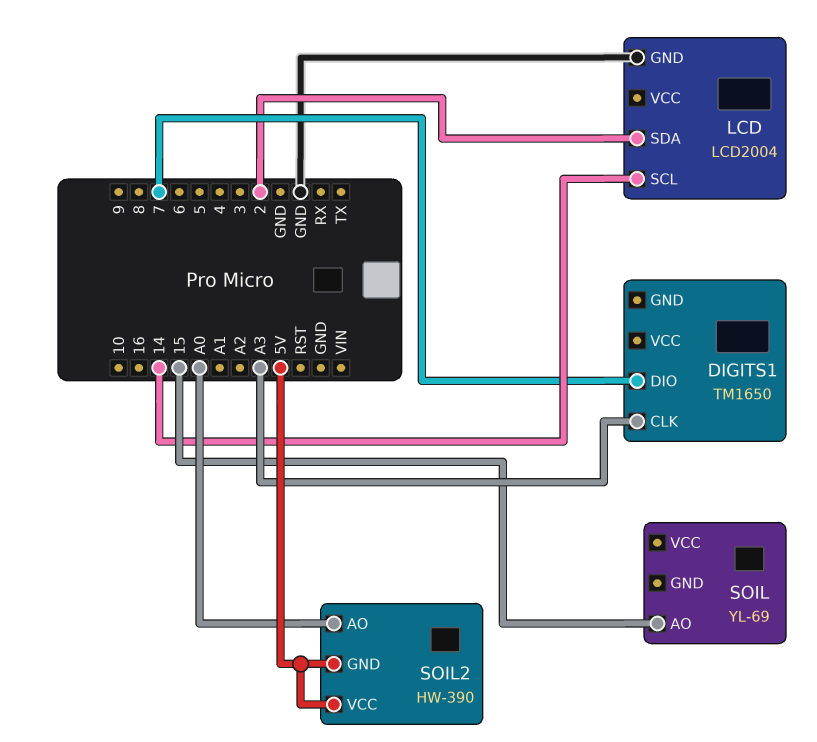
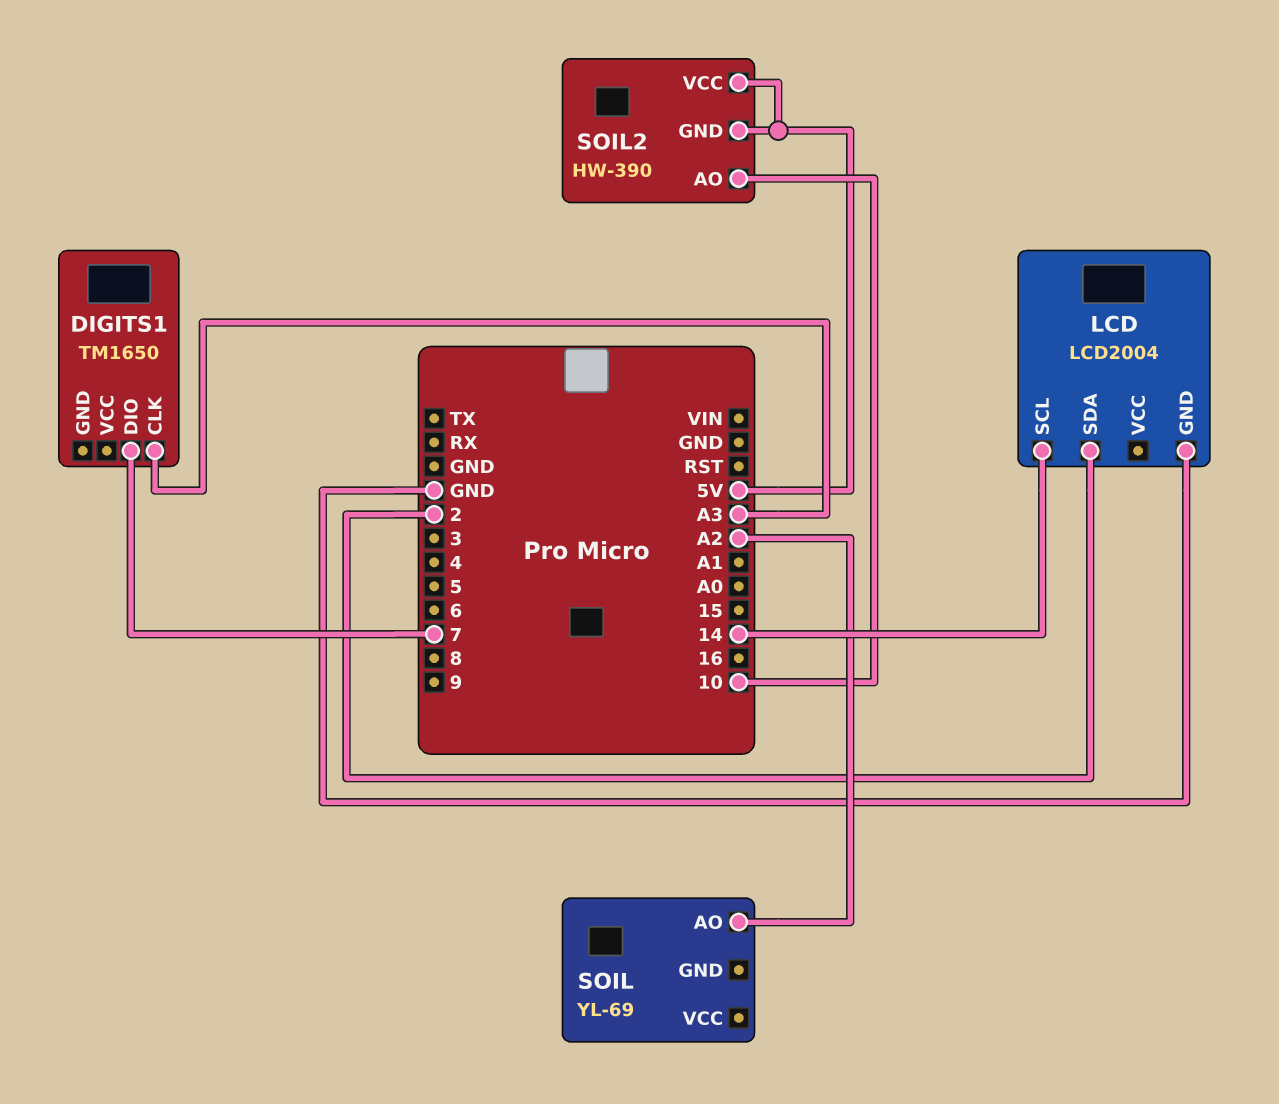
SOIL pin AO: 15 -> A2
SOIL2 pin AO: A0 -> 10

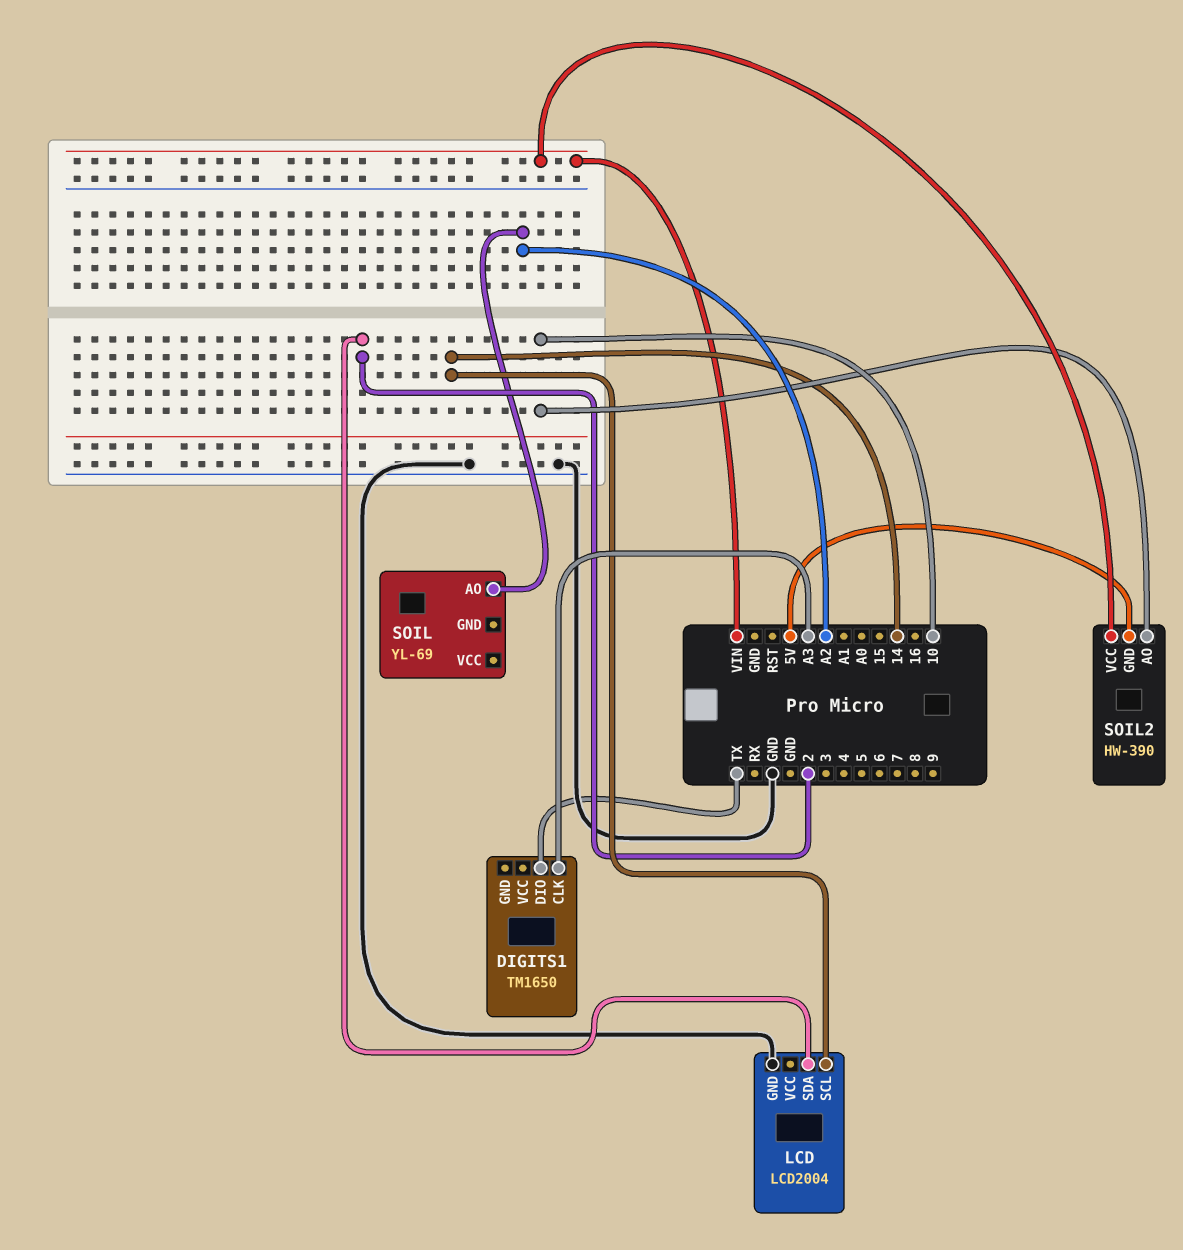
DIGITS1 pin DIO: 7 -> TX
SOIL2 pin VCC: 5V -> VIN

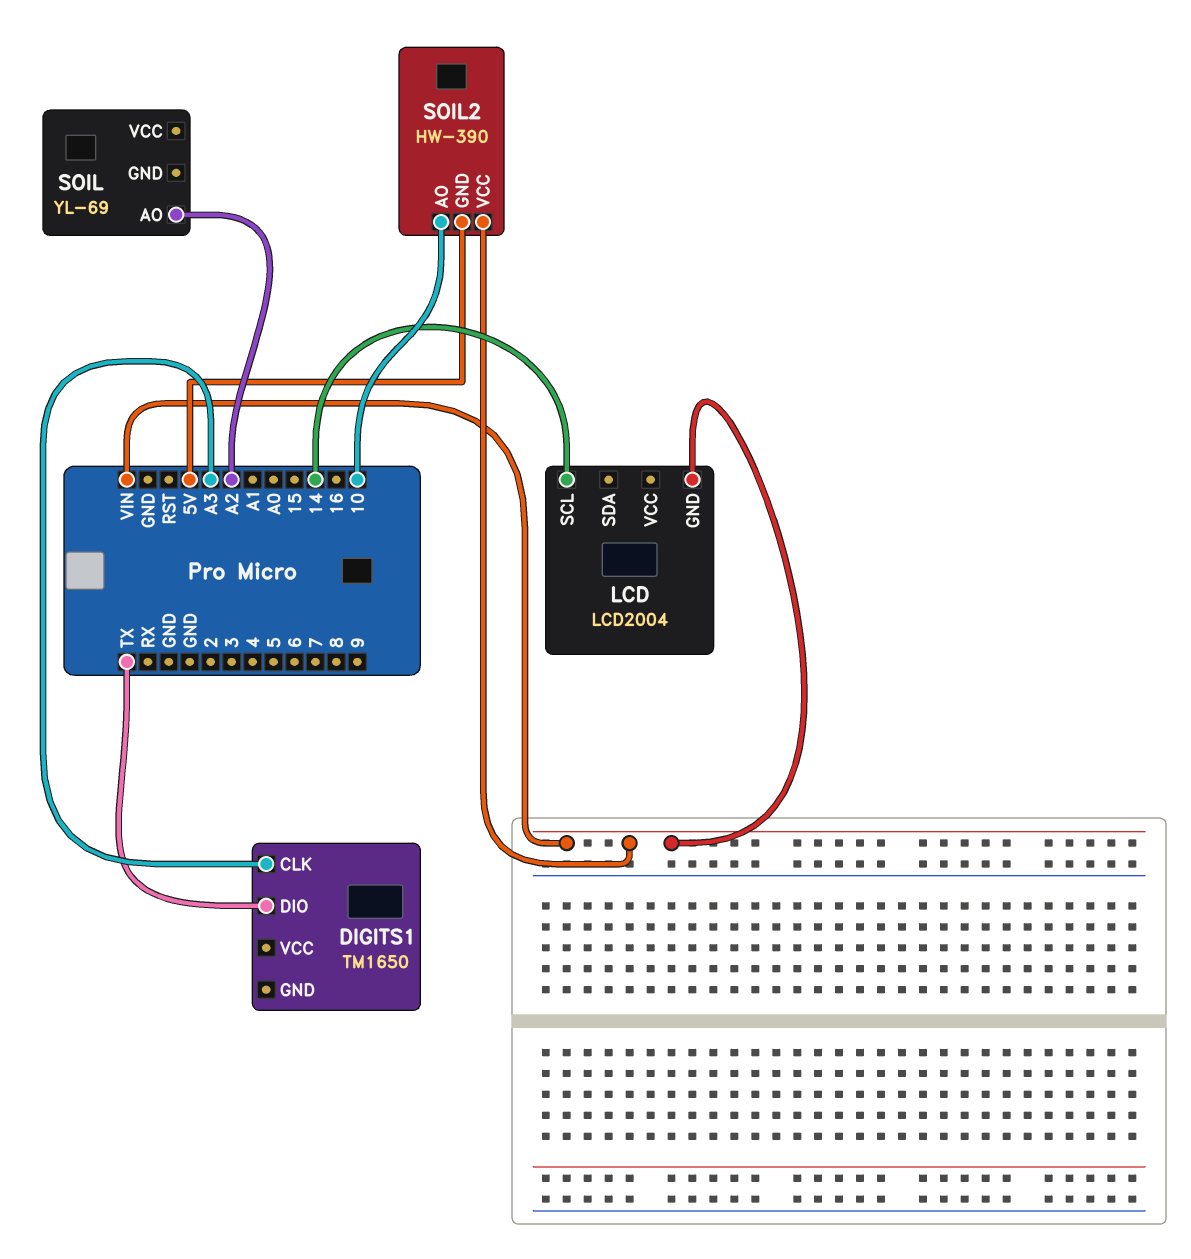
LCD pin GND: GND -> VIN
LCD pin SDA: 2 -> none

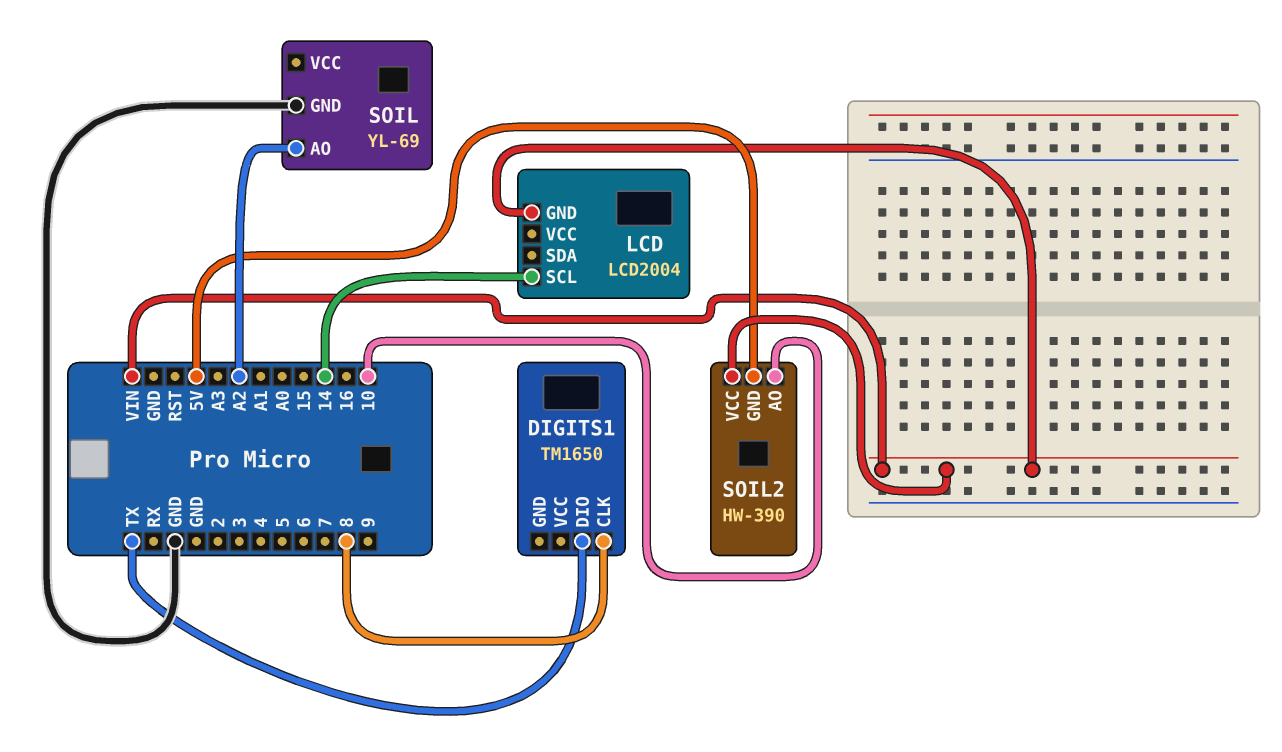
DIGITS1 pin CLK: A3 -> 8
SOIL pin GND: none -> GND

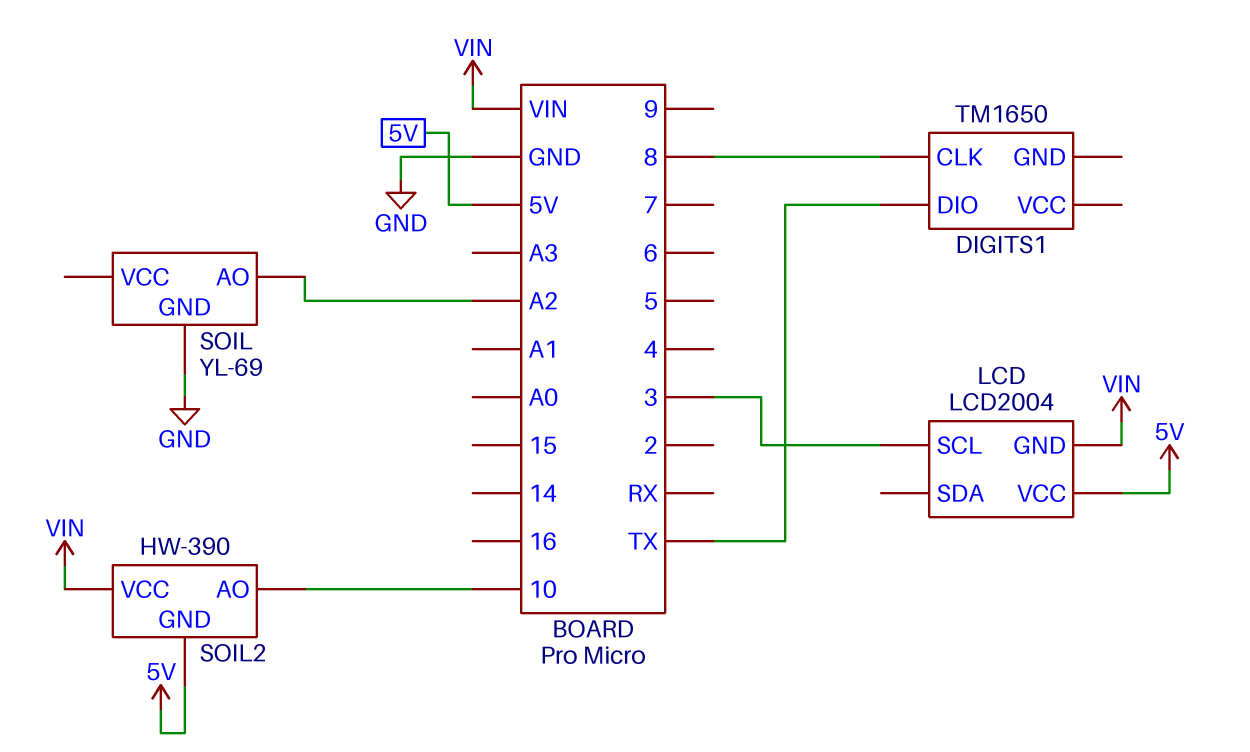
LCD pin SCL: 14 -> 3
LCD pin VCC: none -> 5V

